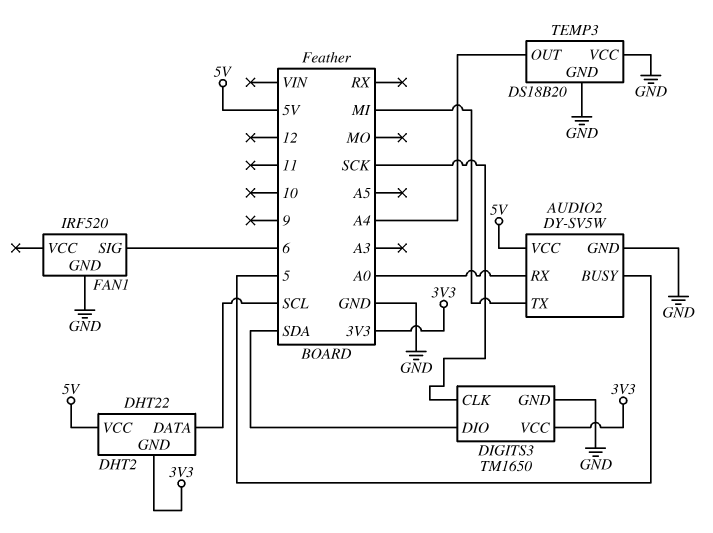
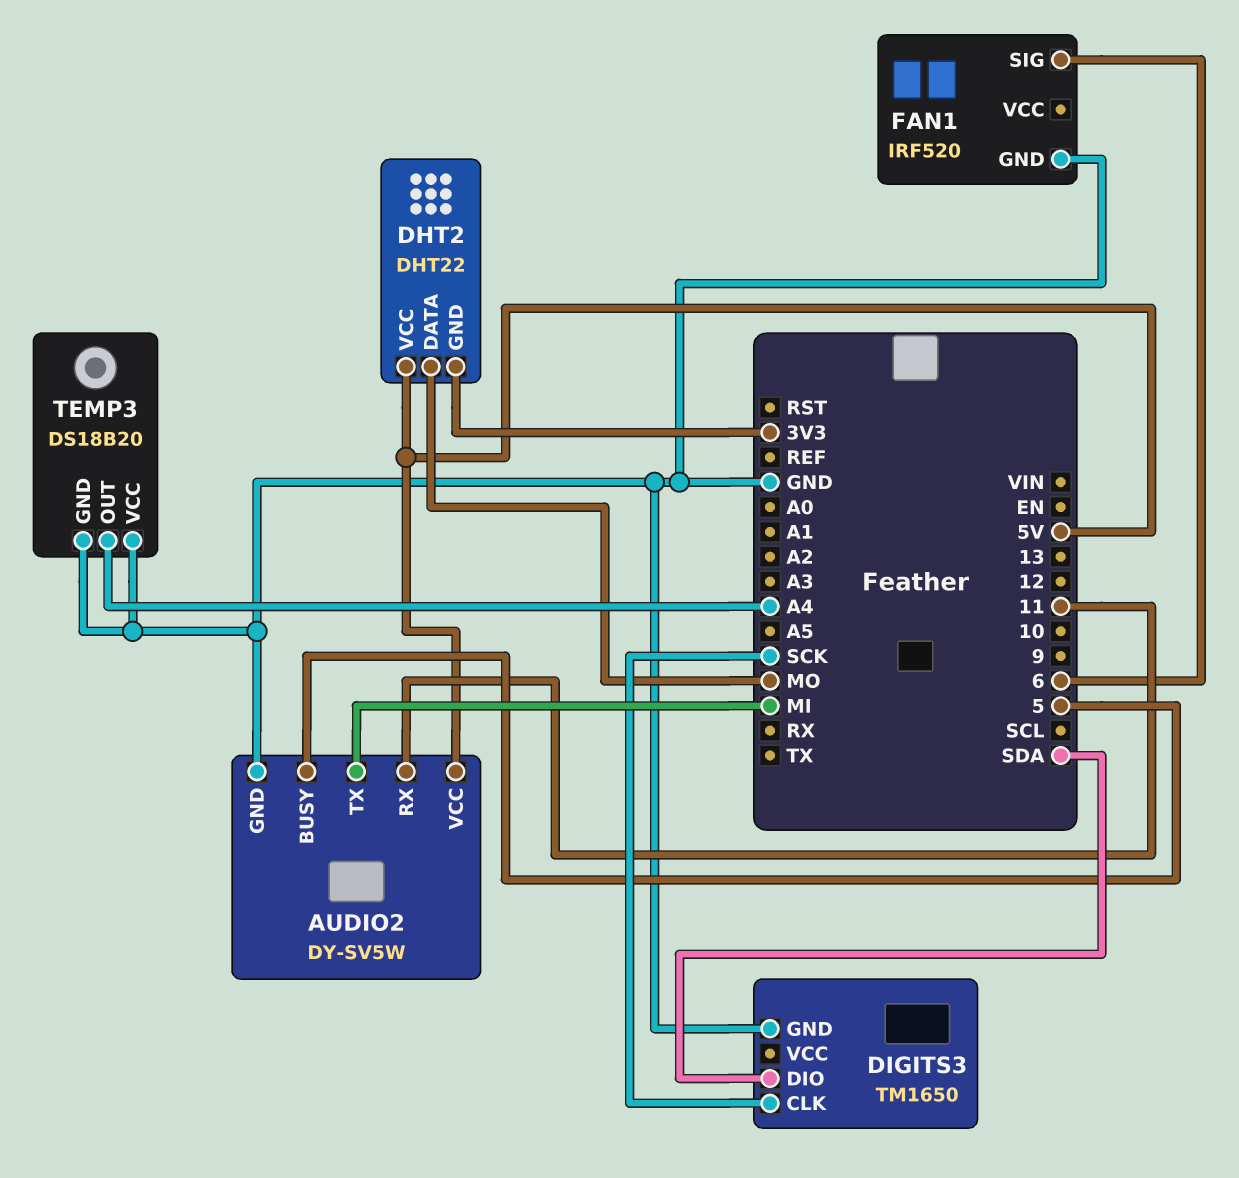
AUDIO2 pin RX: A0 -> 11
DHT2 pin DATA: SCL -> MO
DIGITS3 pin VCC: 3V3 -> none

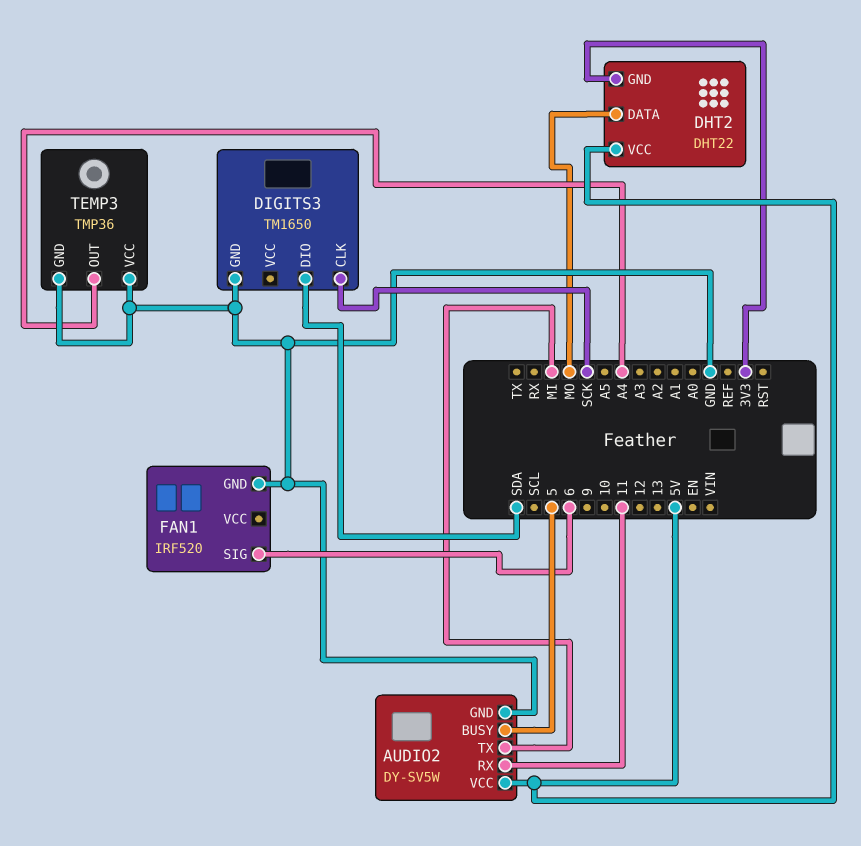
TEMP3: DS18B20 -> TMP36

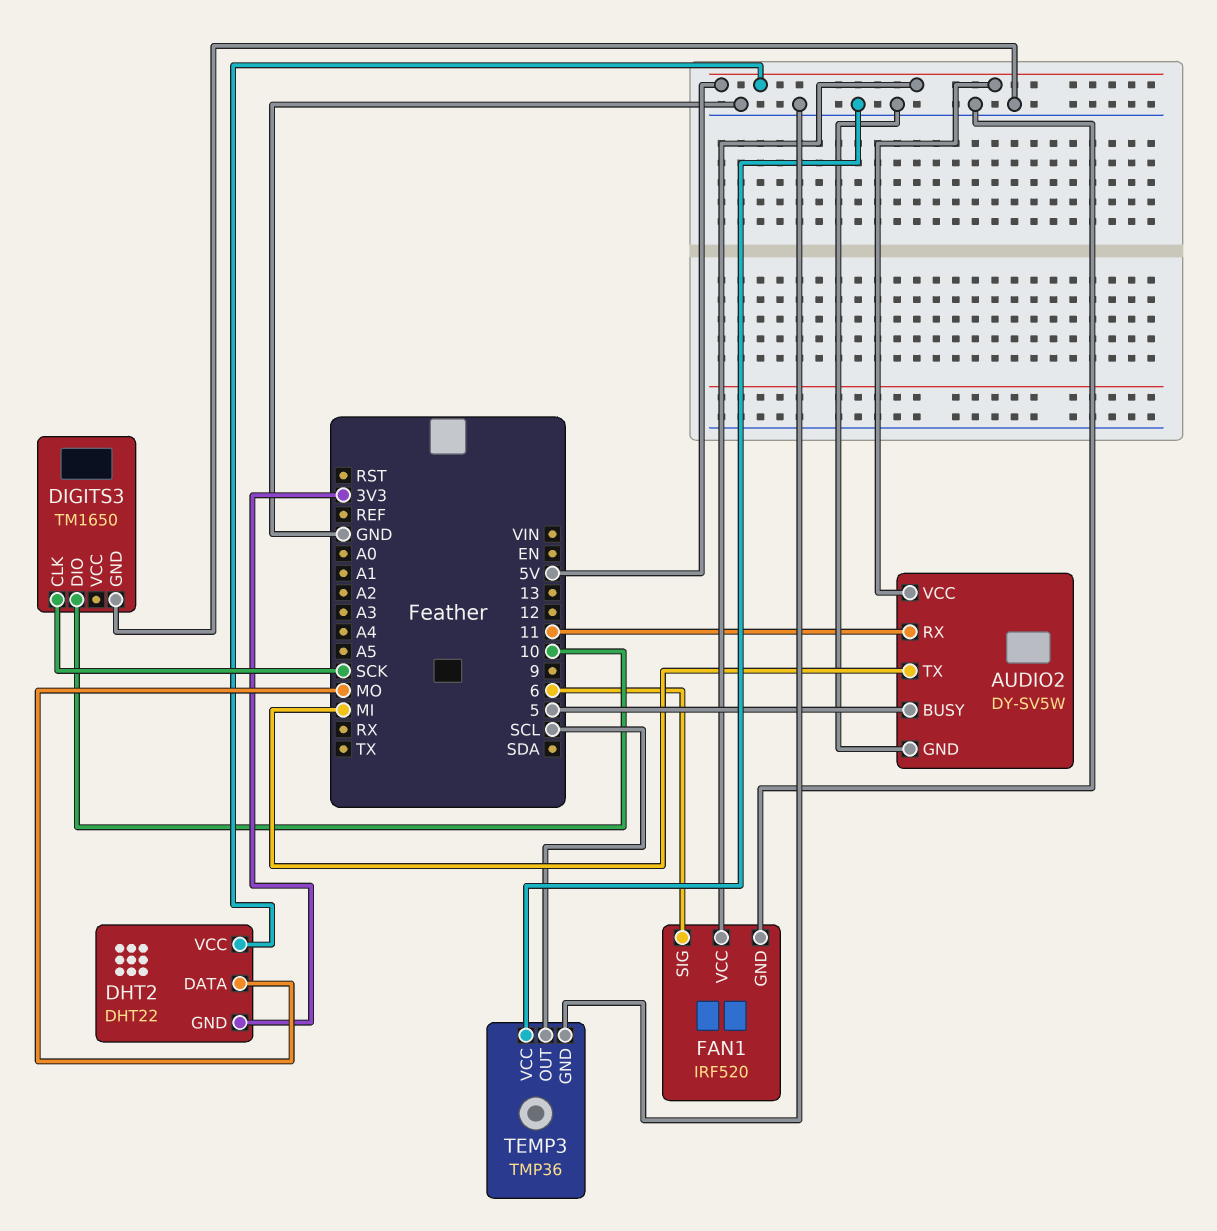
DIGITS3 pin DIO: SDA -> 10
FAN1 pin VCC: none -> 5V
TEMP3 pin OUT: A4 -> SCL

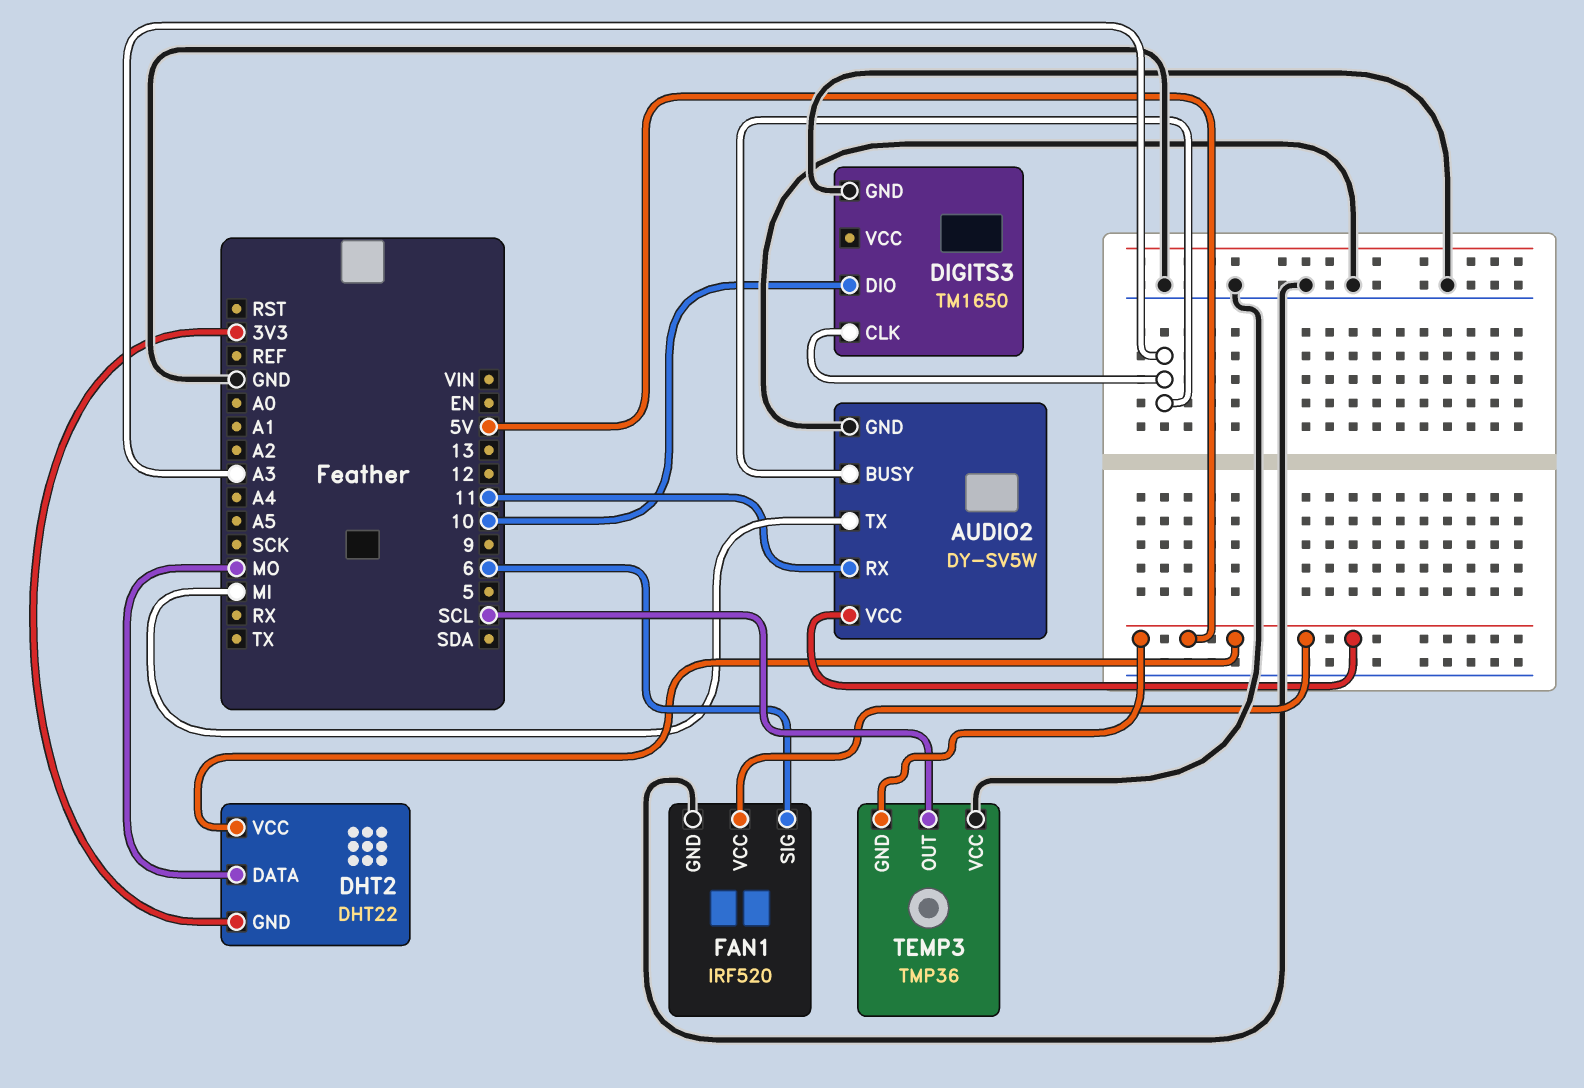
AUDIO2 pin BUSY: 5 -> A3
DIGITS3 pin CLK: SCK -> A3
TEMP3 pin GND: GND -> 5V

